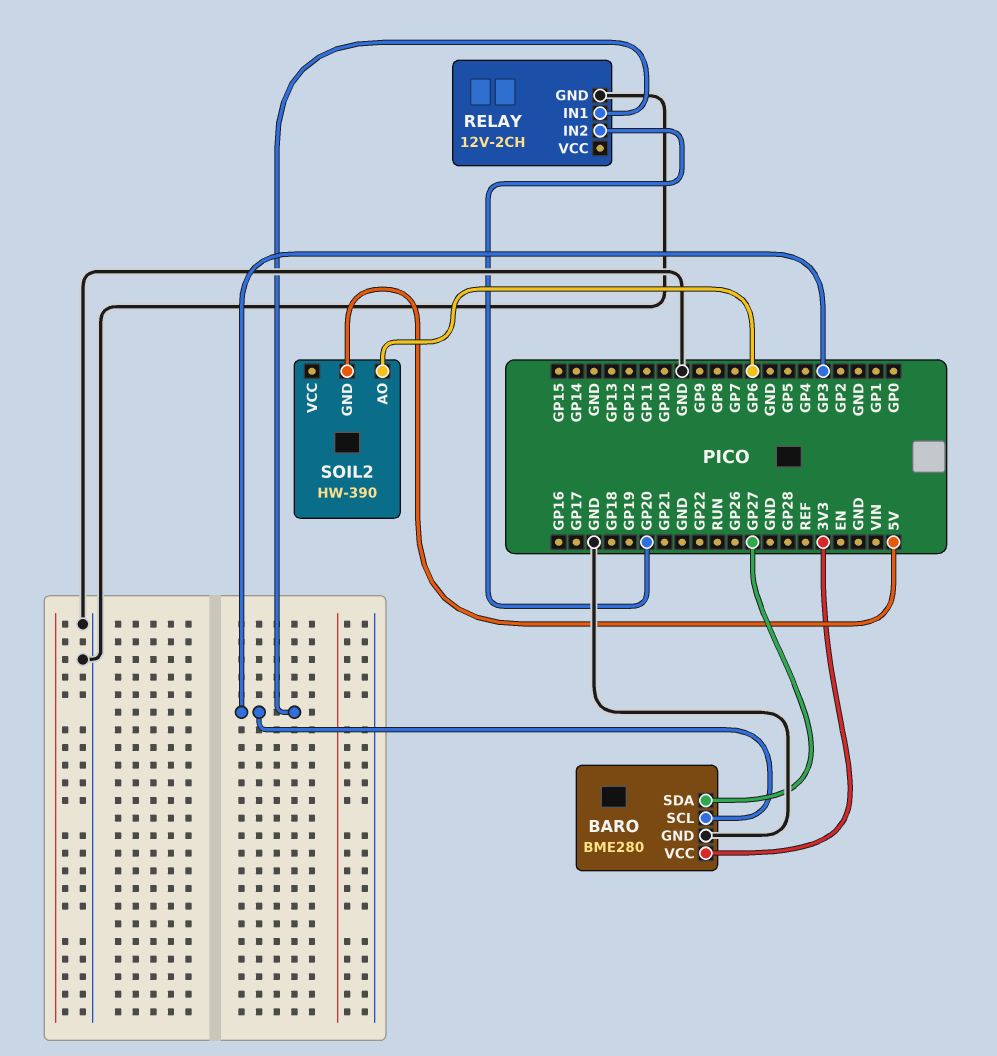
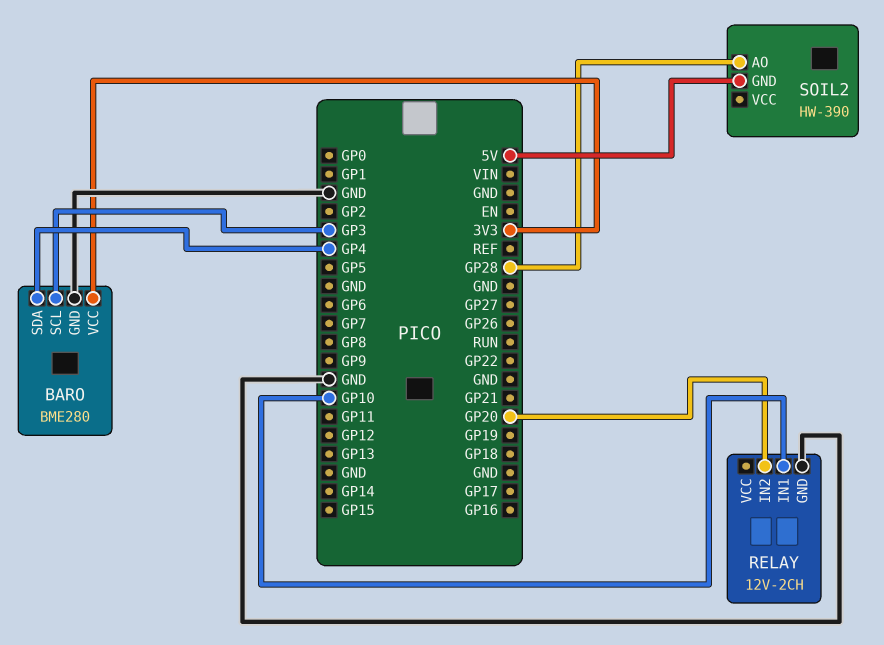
BARO pin SDA: GP27 -> GP4
RELAY pin IN1: GP3 -> GP10
SOIL2 pin AO: GP6 -> GP28

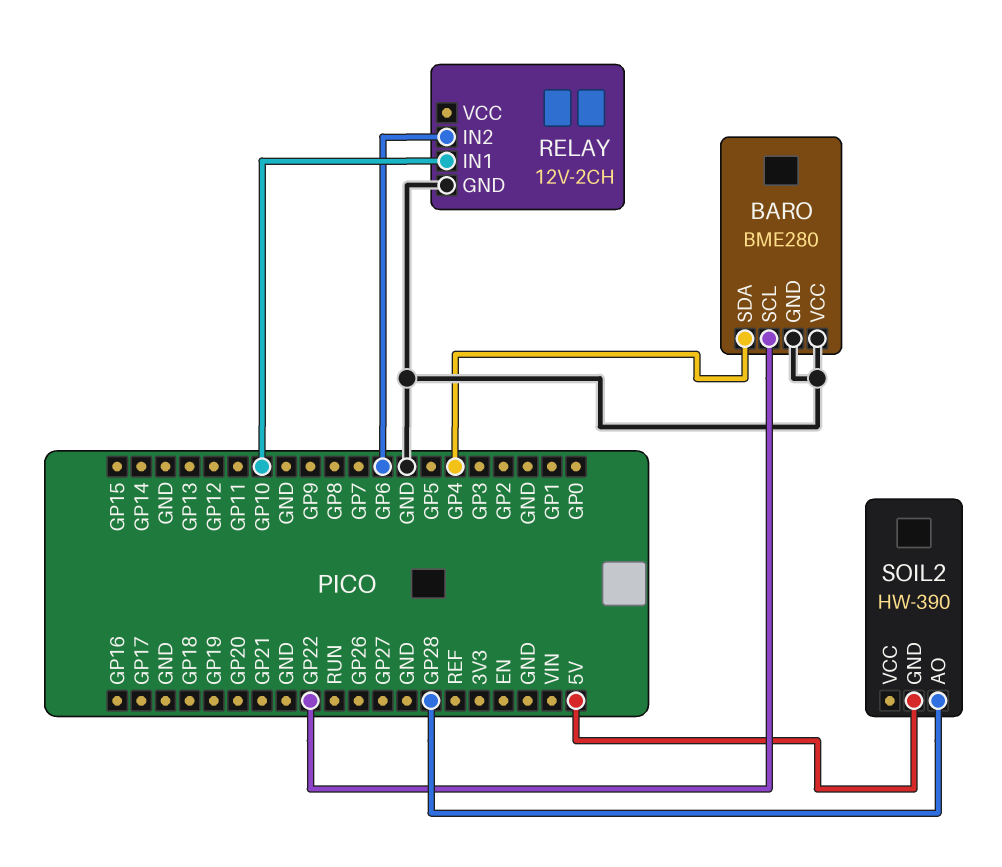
BARO pin SCL: GP3 -> GP22
BARO pin VCC: 3V3 -> GND
RELAY pin IN2: GP20 -> GP6

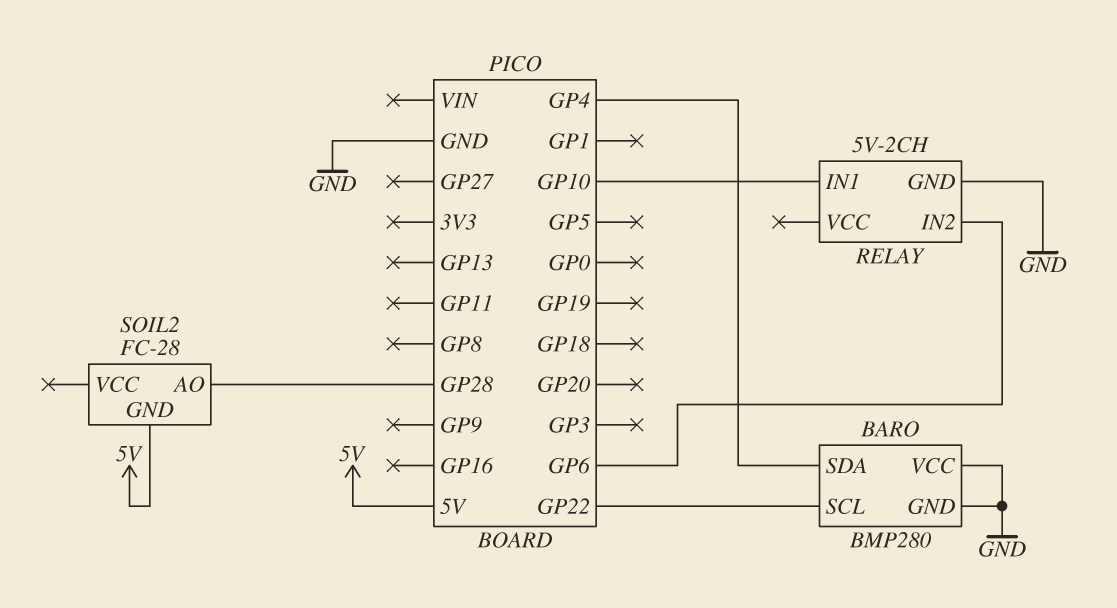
BARO: BME280 -> BMP280
RELAY: 12V-2CH -> 5V-2CH
SOIL2: HW-390 -> FC-28

